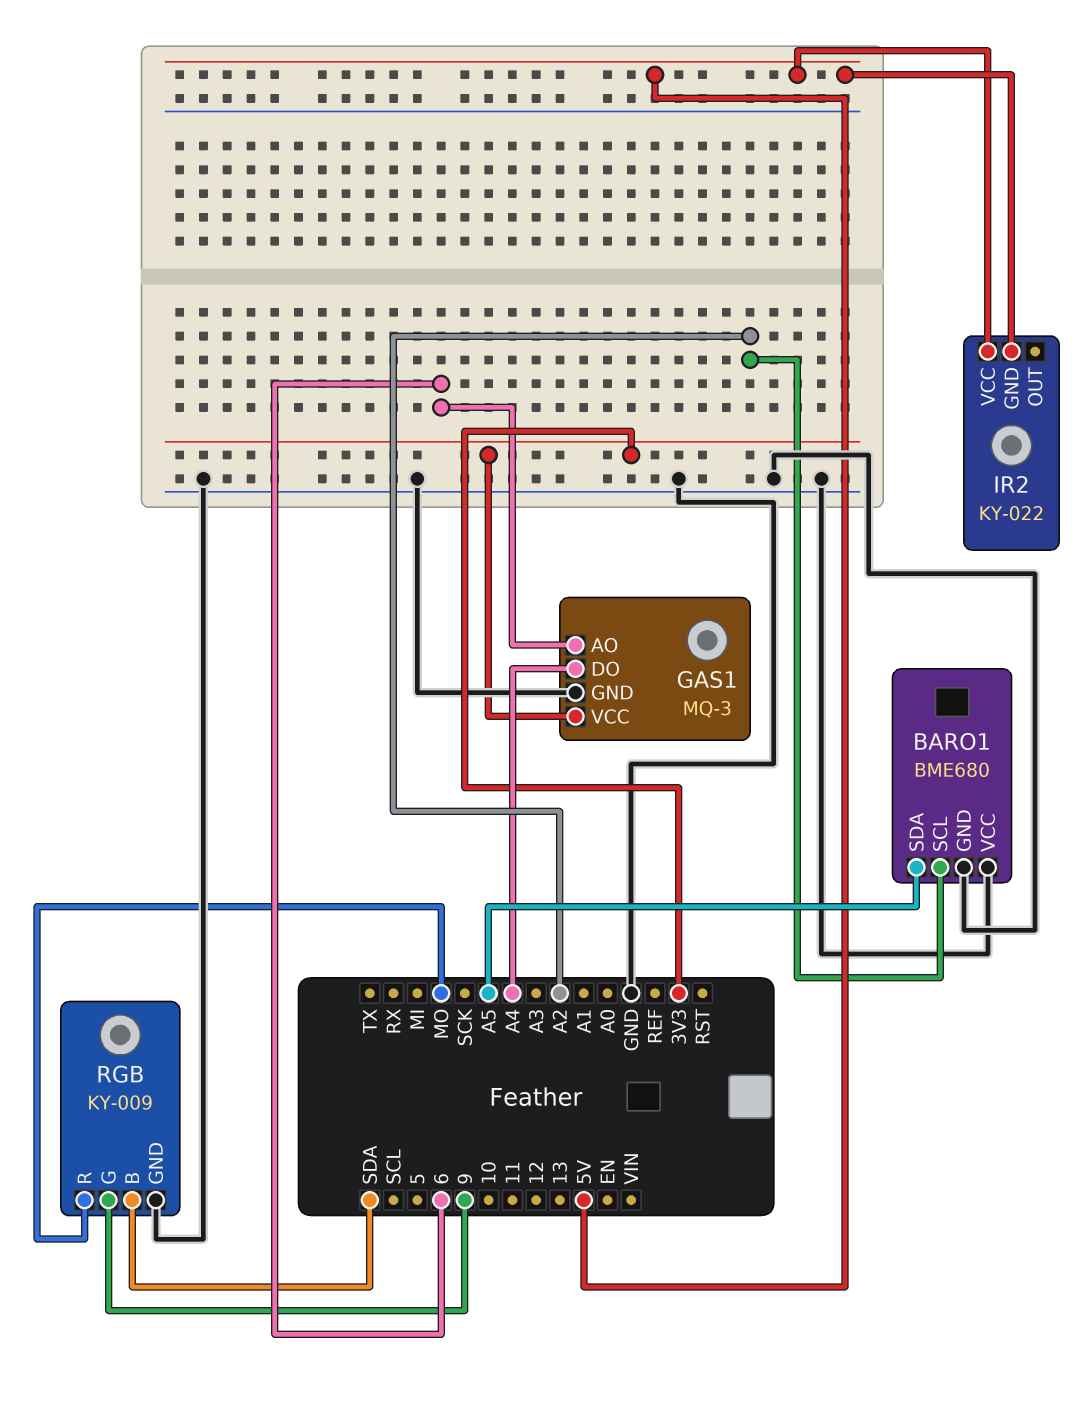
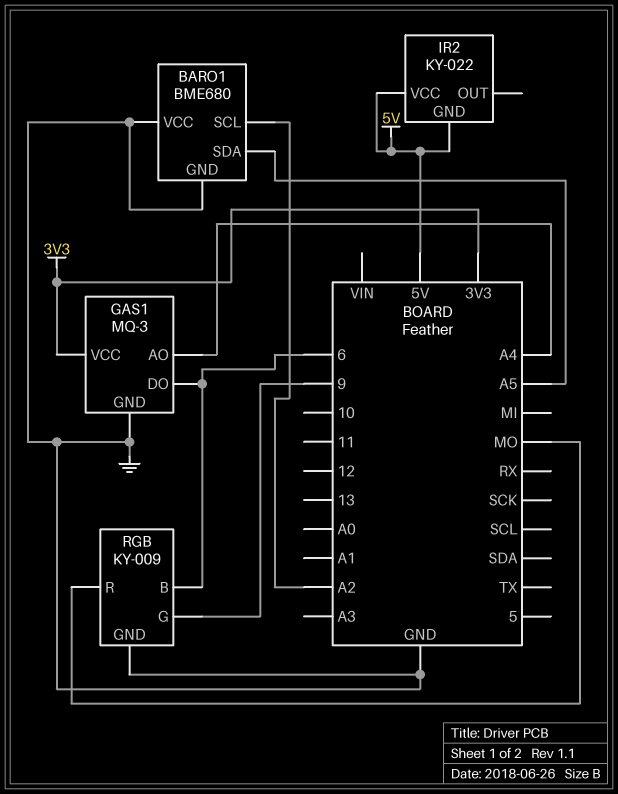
GAS1 pin AO: 6 -> A4
GAS1 pin DO: A4 -> 6
RGB pin B: SDA -> 6

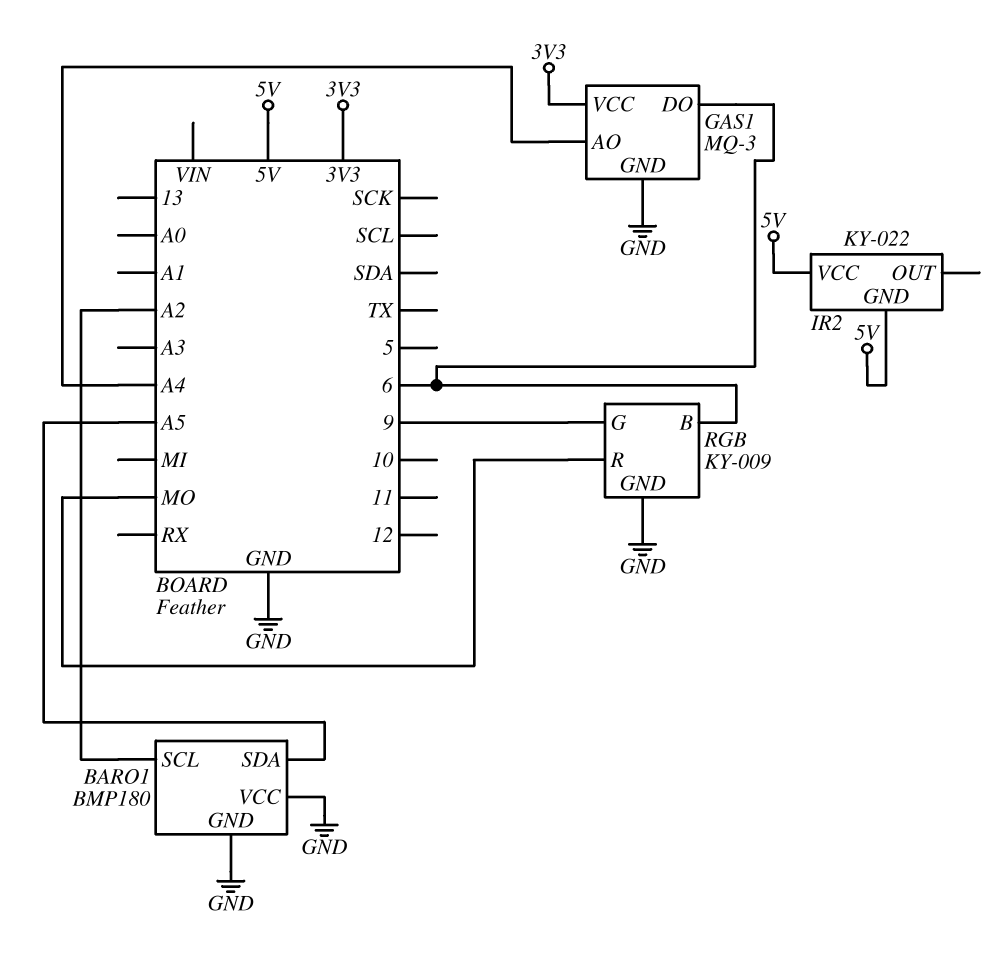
BARO1: BME680 -> BMP180

